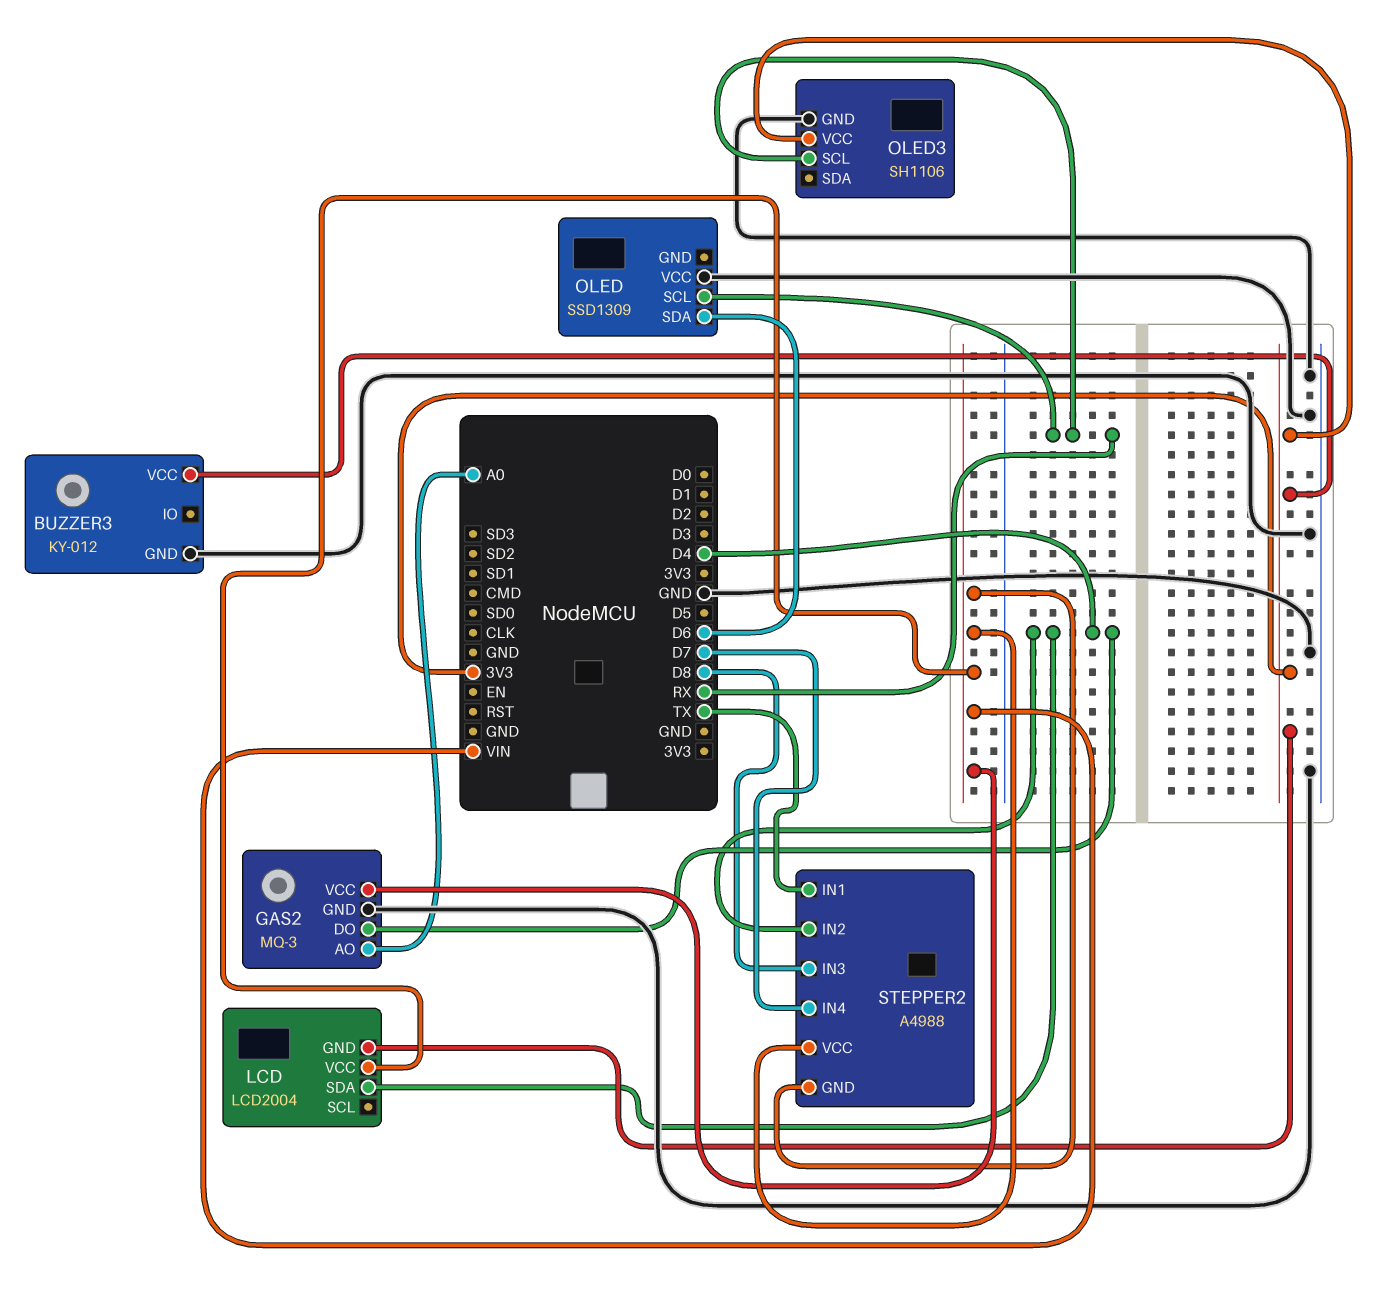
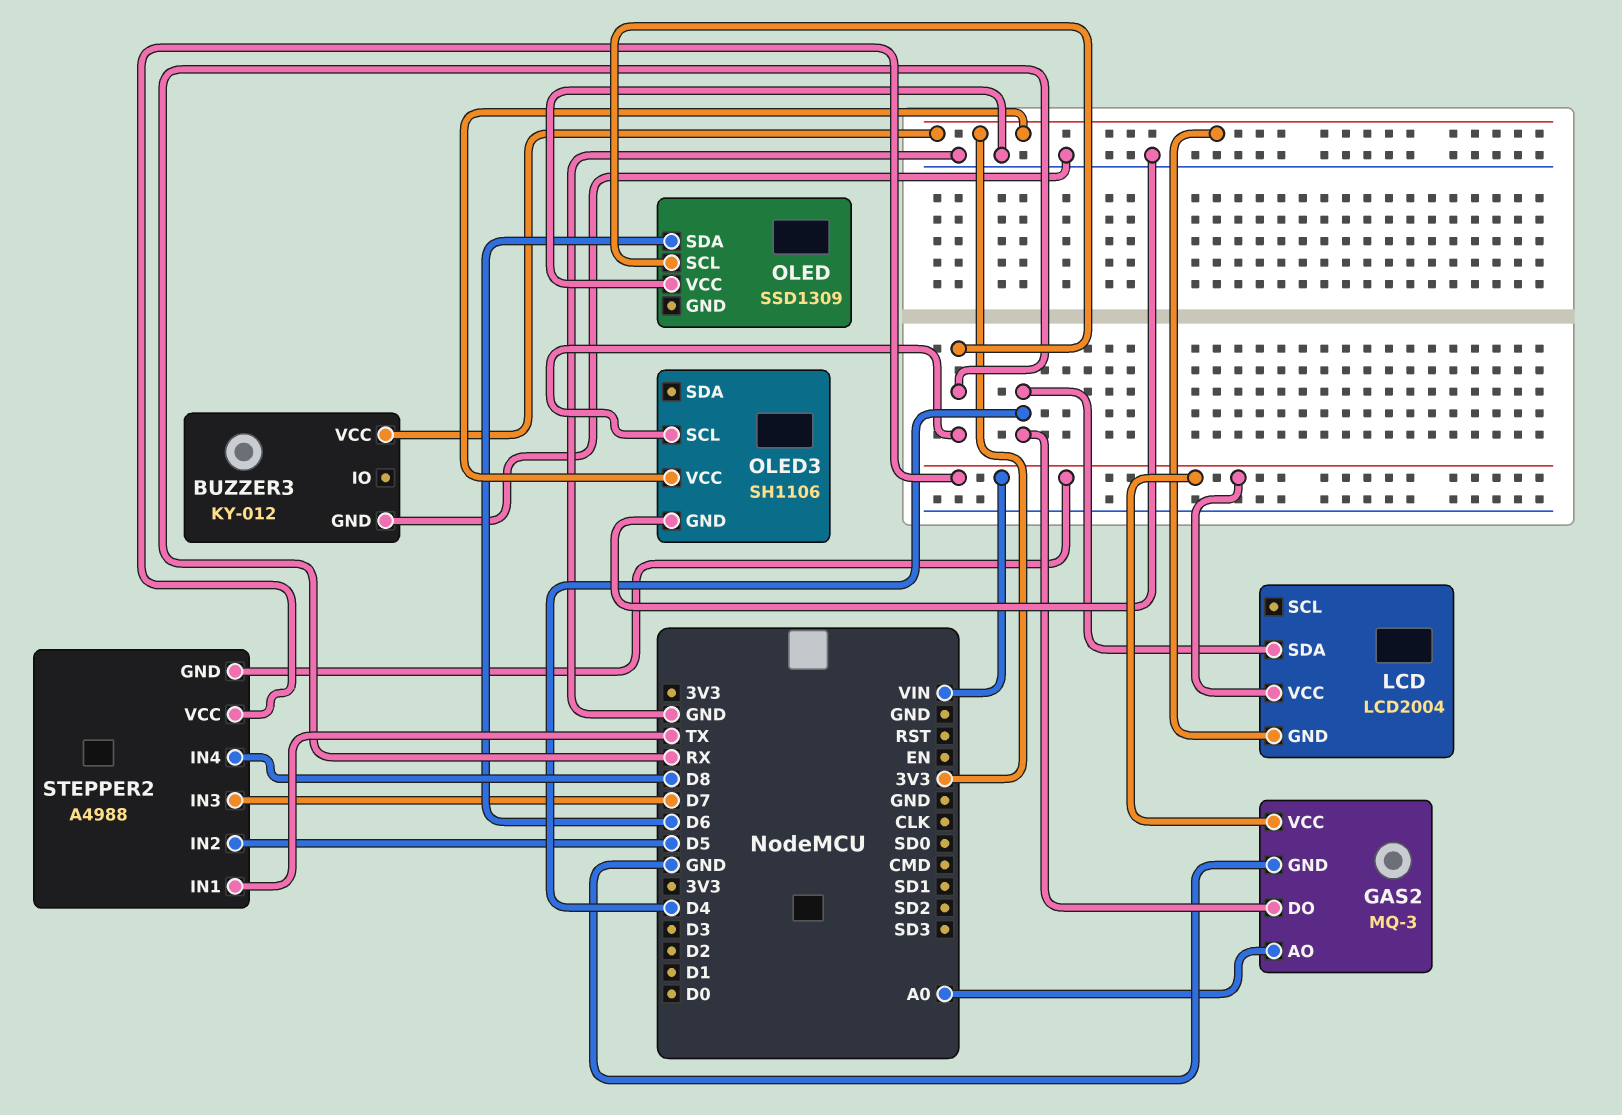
STEPPER2 pin IN2: D4 -> D5
STEPPER2 pin IN3: D8 -> D7
STEPPER2 pin IN4: D7 -> D8

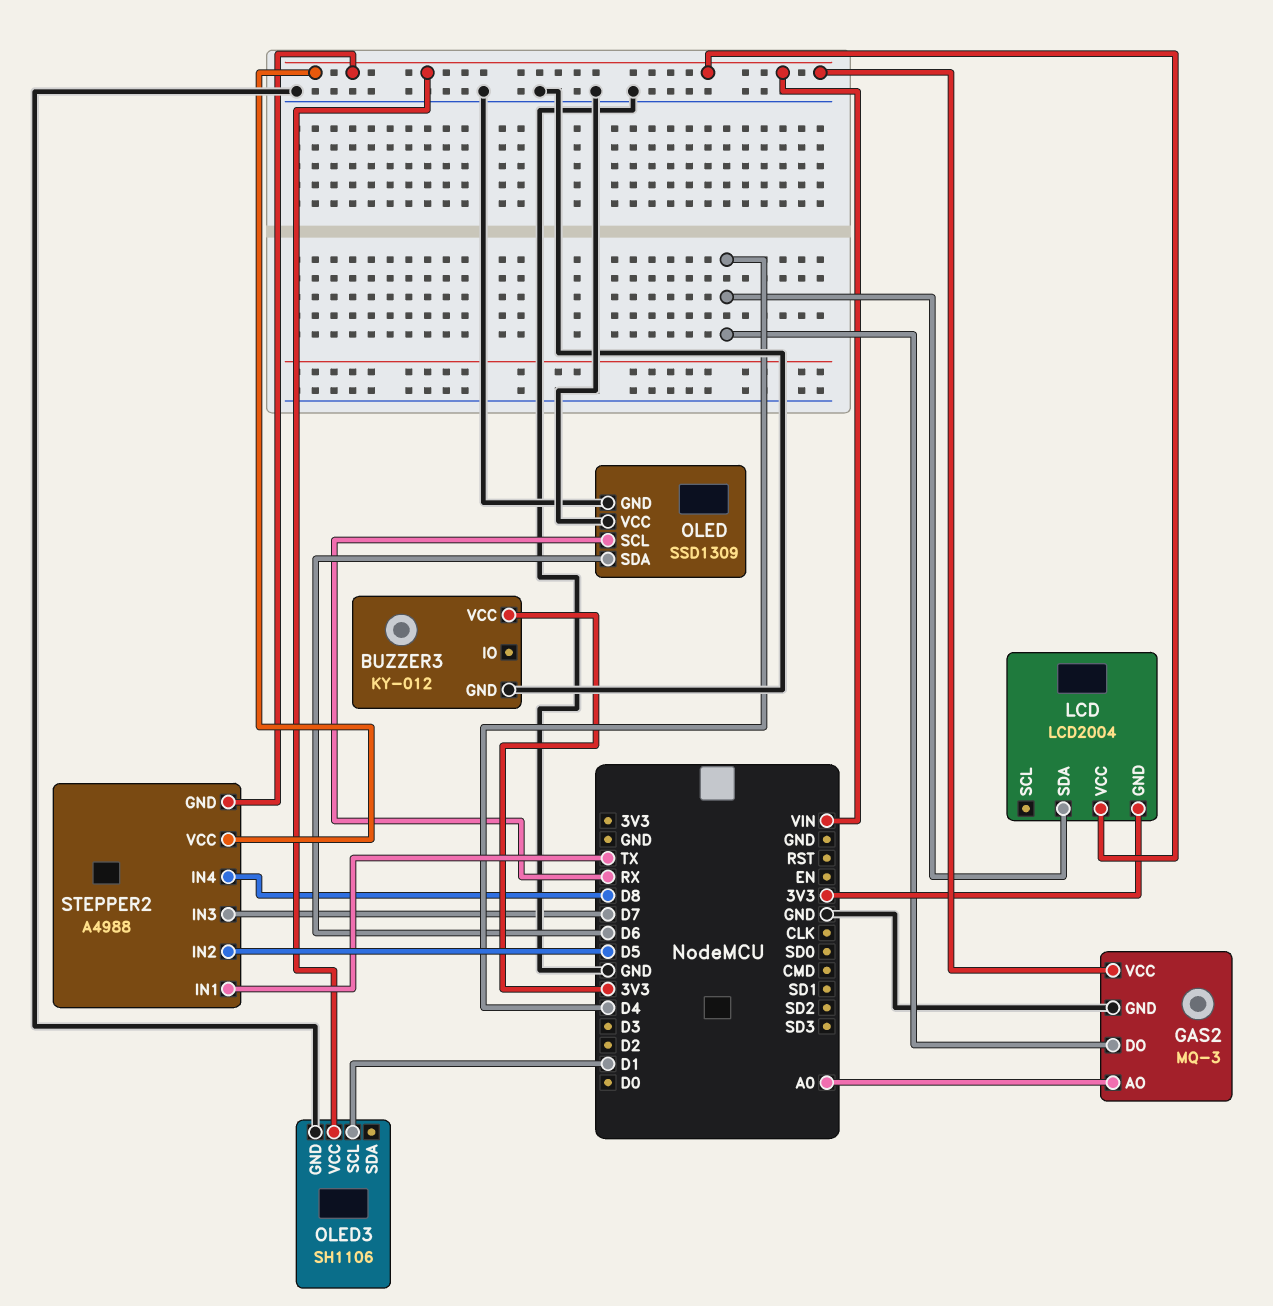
OLED pin GND: none -> GND
OLED3 pin SCL: RX -> D1
OLED3 pin VCC: 3V3 -> VIN

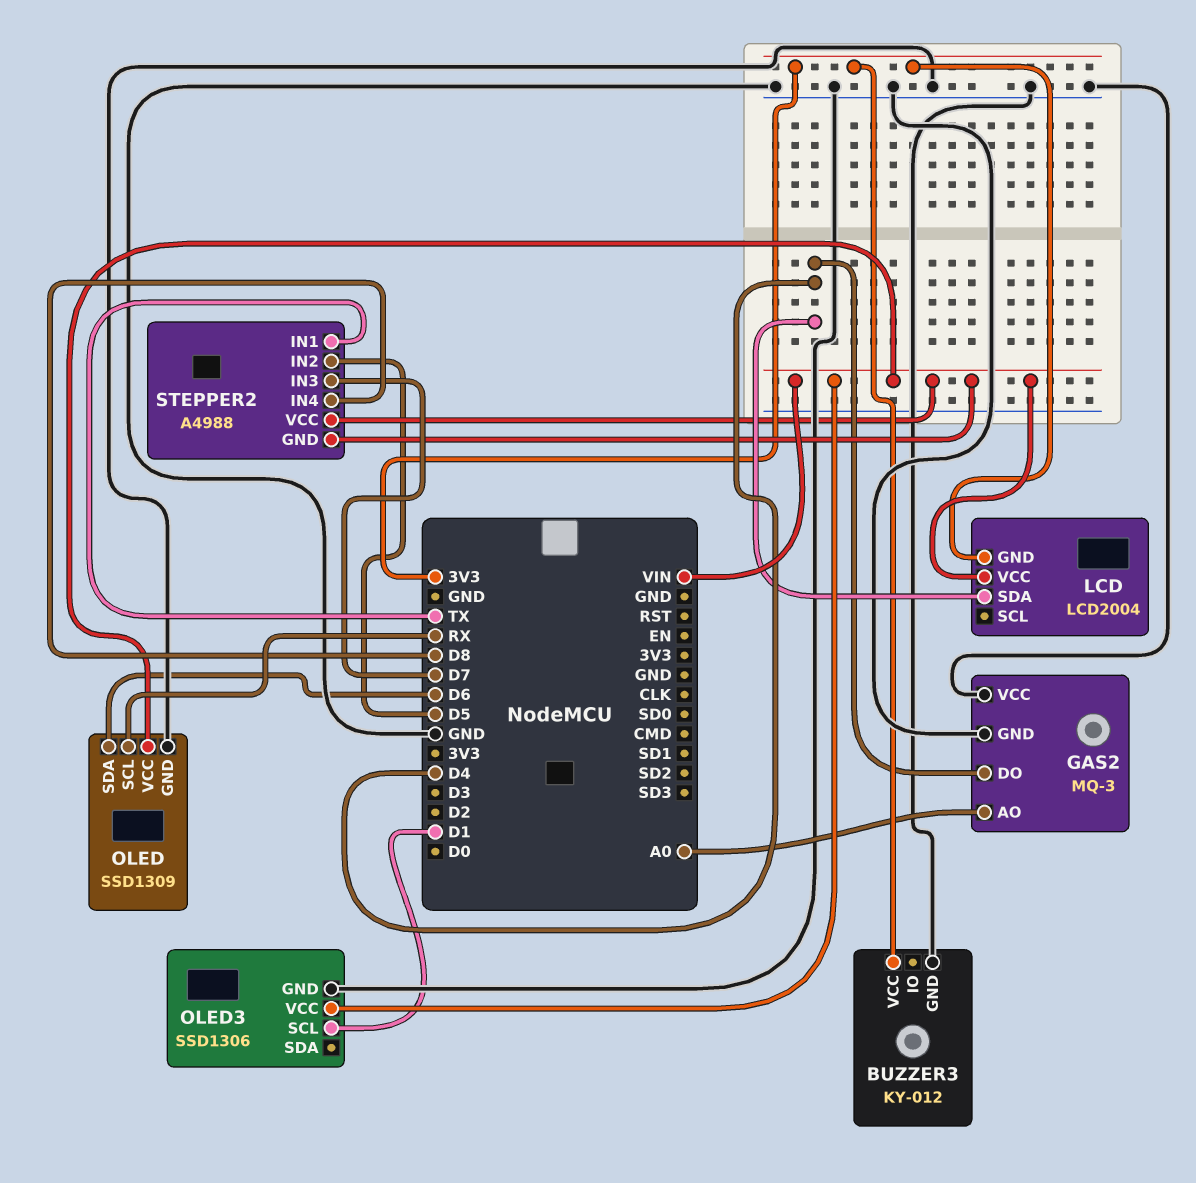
GAS2 pin VCC: VIN -> GND
OLED pin VCC: GND -> VIN
OLED3: SH1106 -> SSD1306

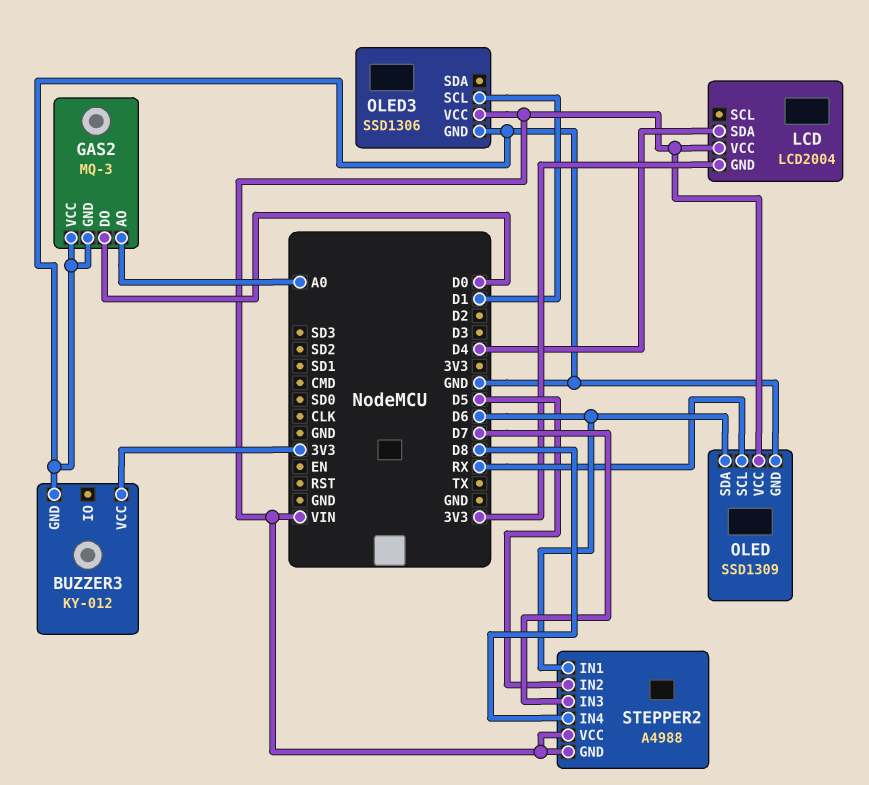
GAS2 pin DO: D4 -> D0
STEPPER2 pin IN1: TX -> D6

